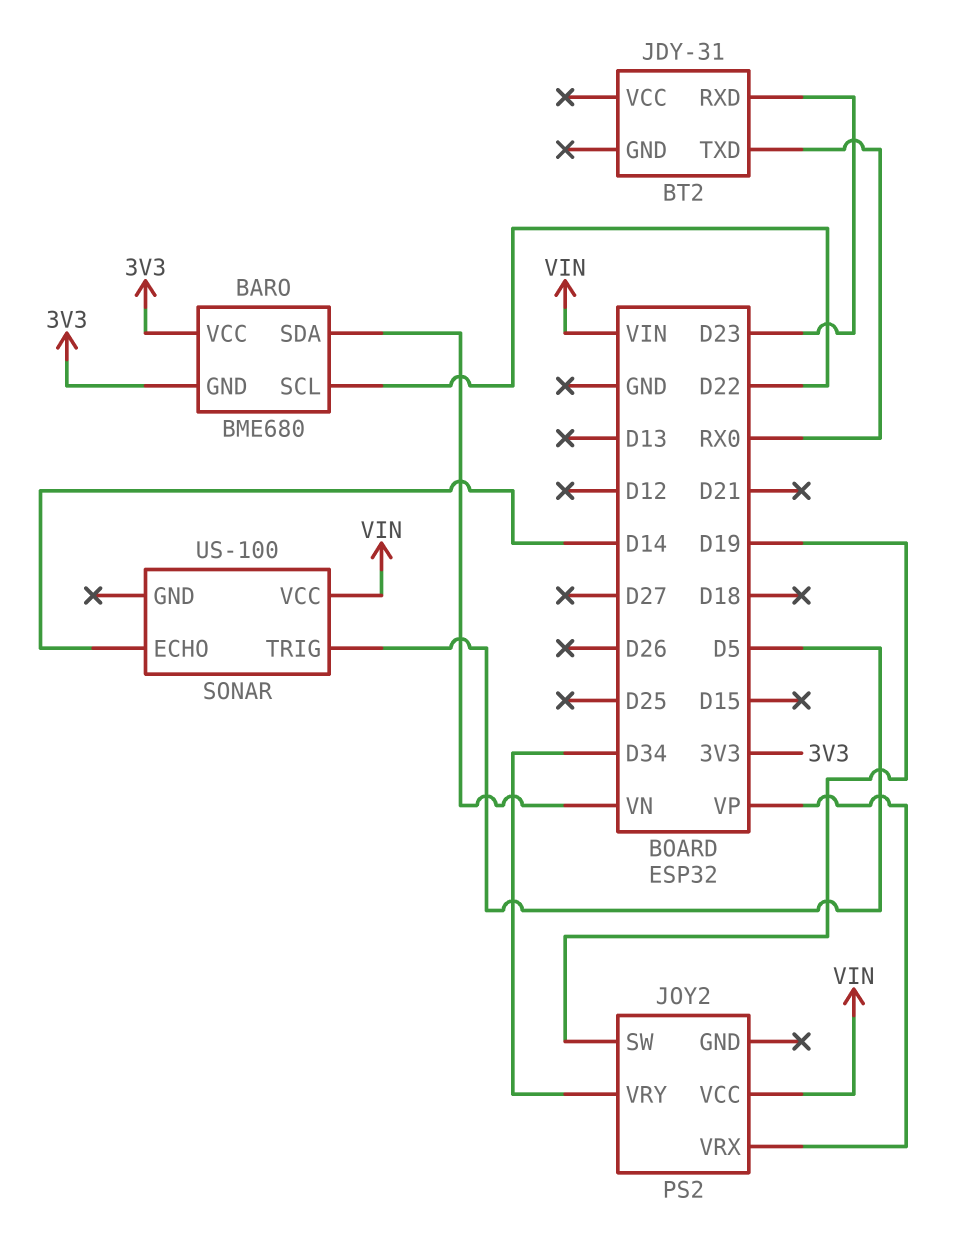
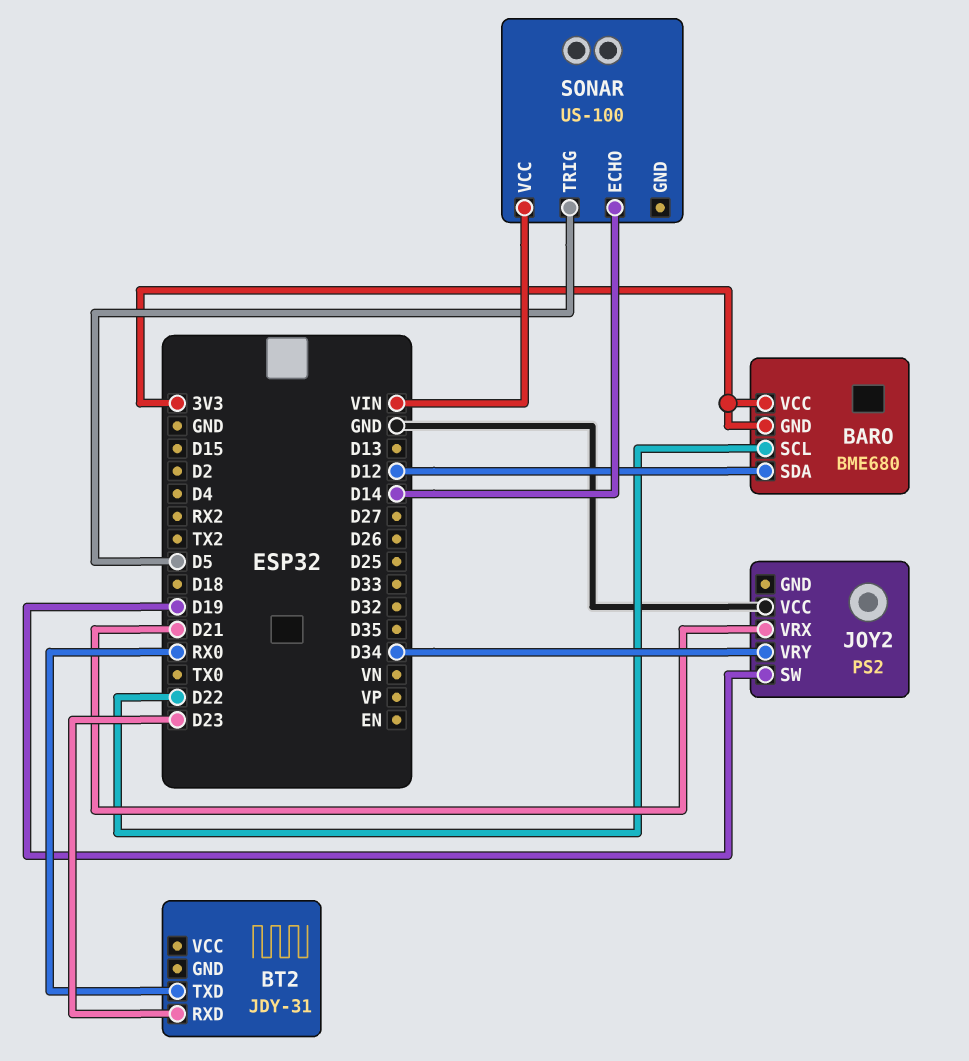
BARO pin SDA: VN -> D12
JOY2 pin VCC: VIN -> GND
JOY2 pin VRX: VP -> D21

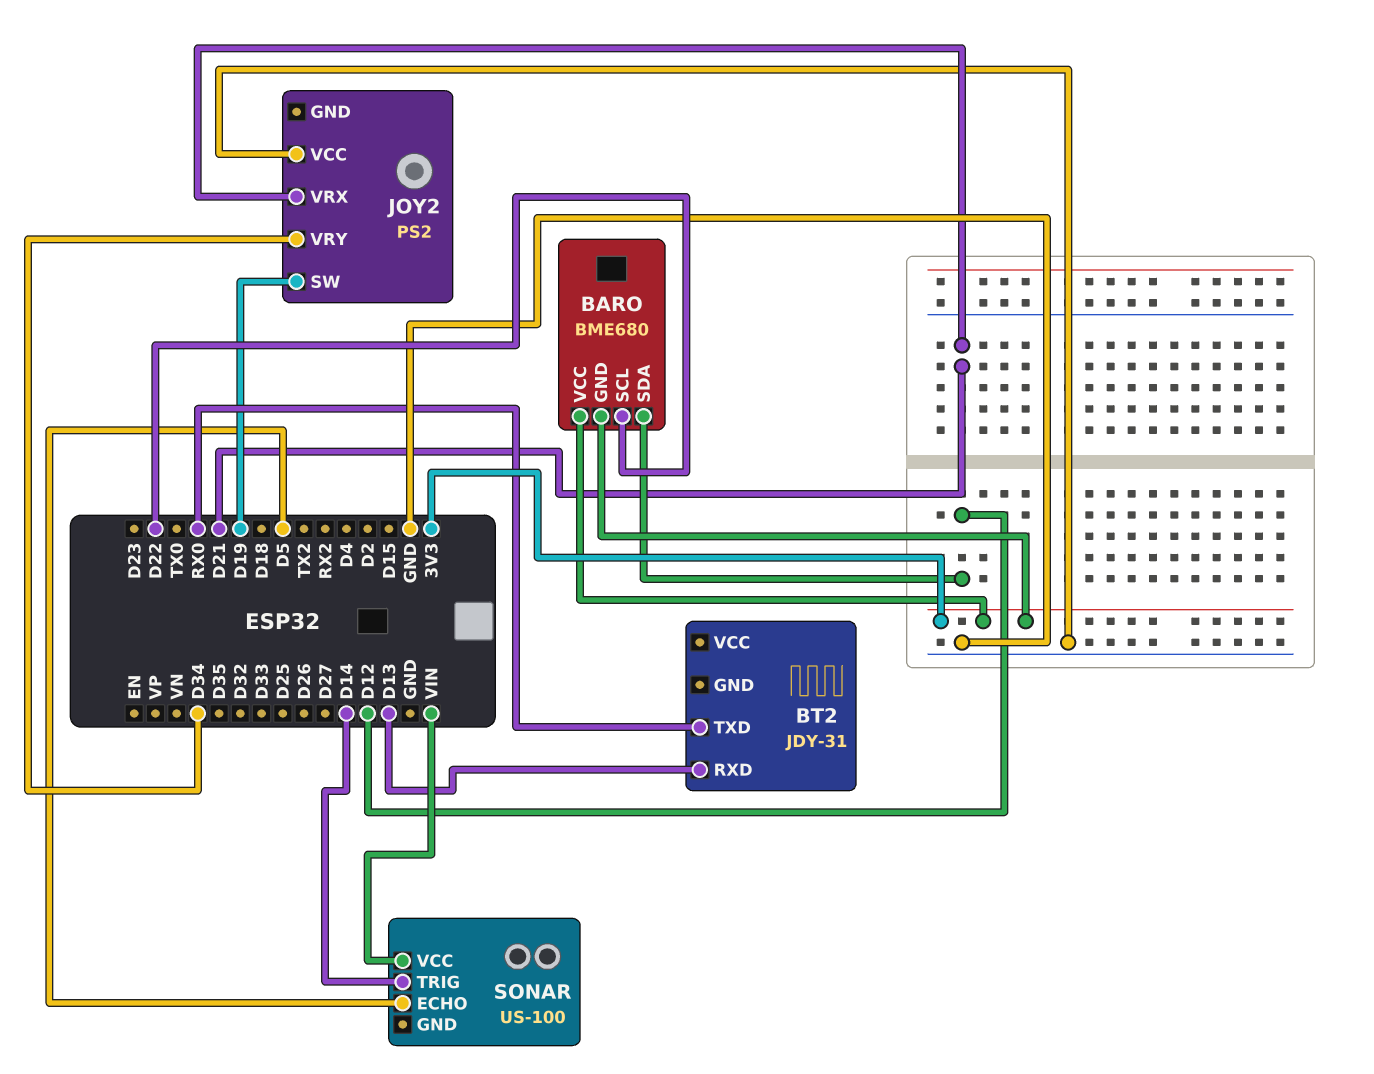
BT2 pin RXD: D23 -> D13
SONAR pin ECHO: D14 -> D5
SONAR pin TRIG: D5 -> D14

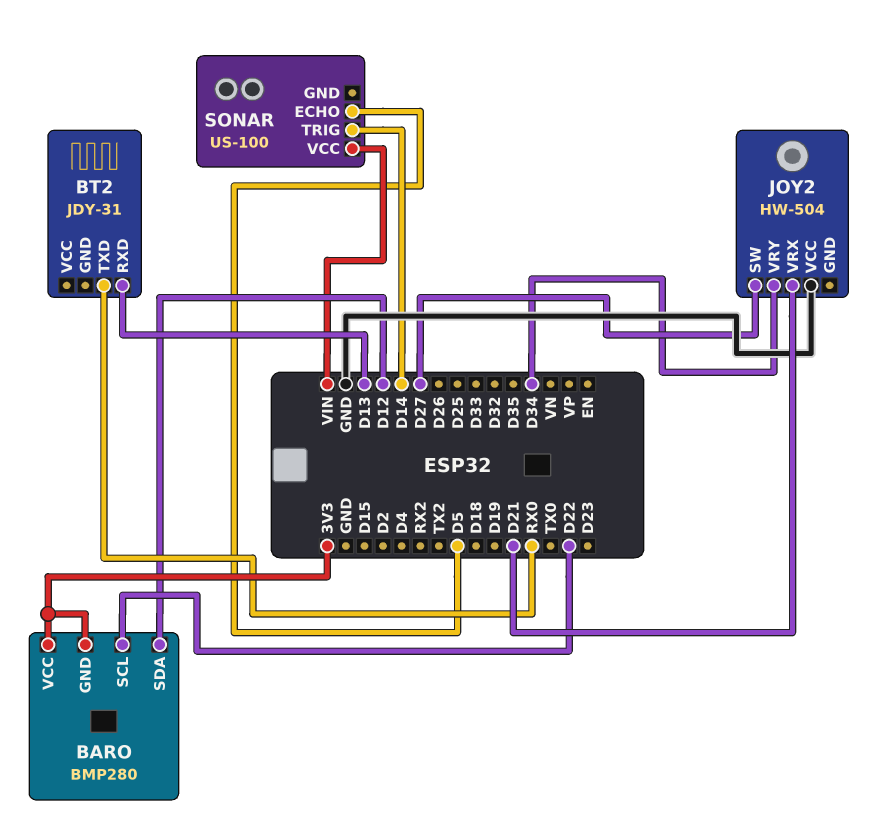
BARO: BME680 -> BMP280
JOY2: PS2 -> HW-504
JOY2 pin SW: D19 -> D27

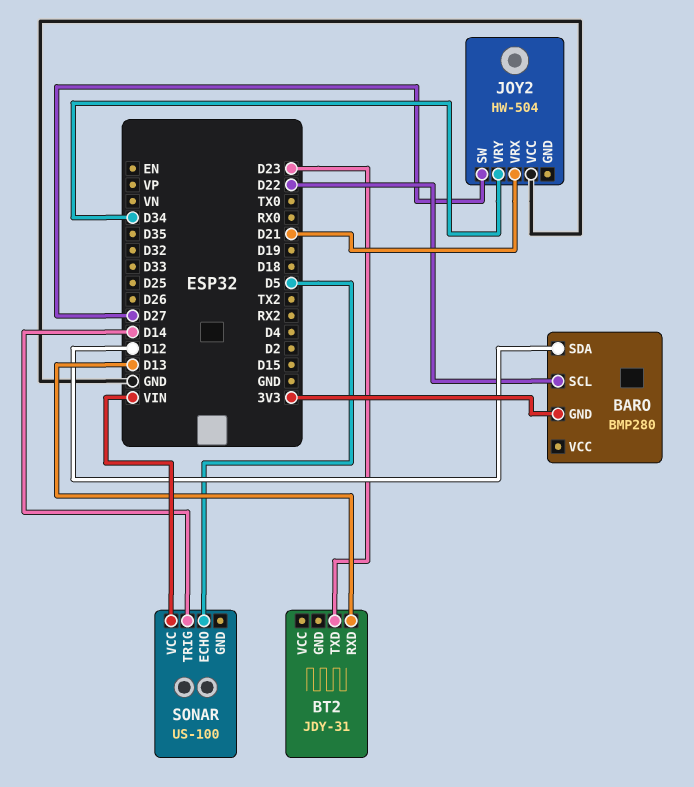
BARO pin VCC: 3V3 -> none
BT2 pin TXD: RX0 -> D23

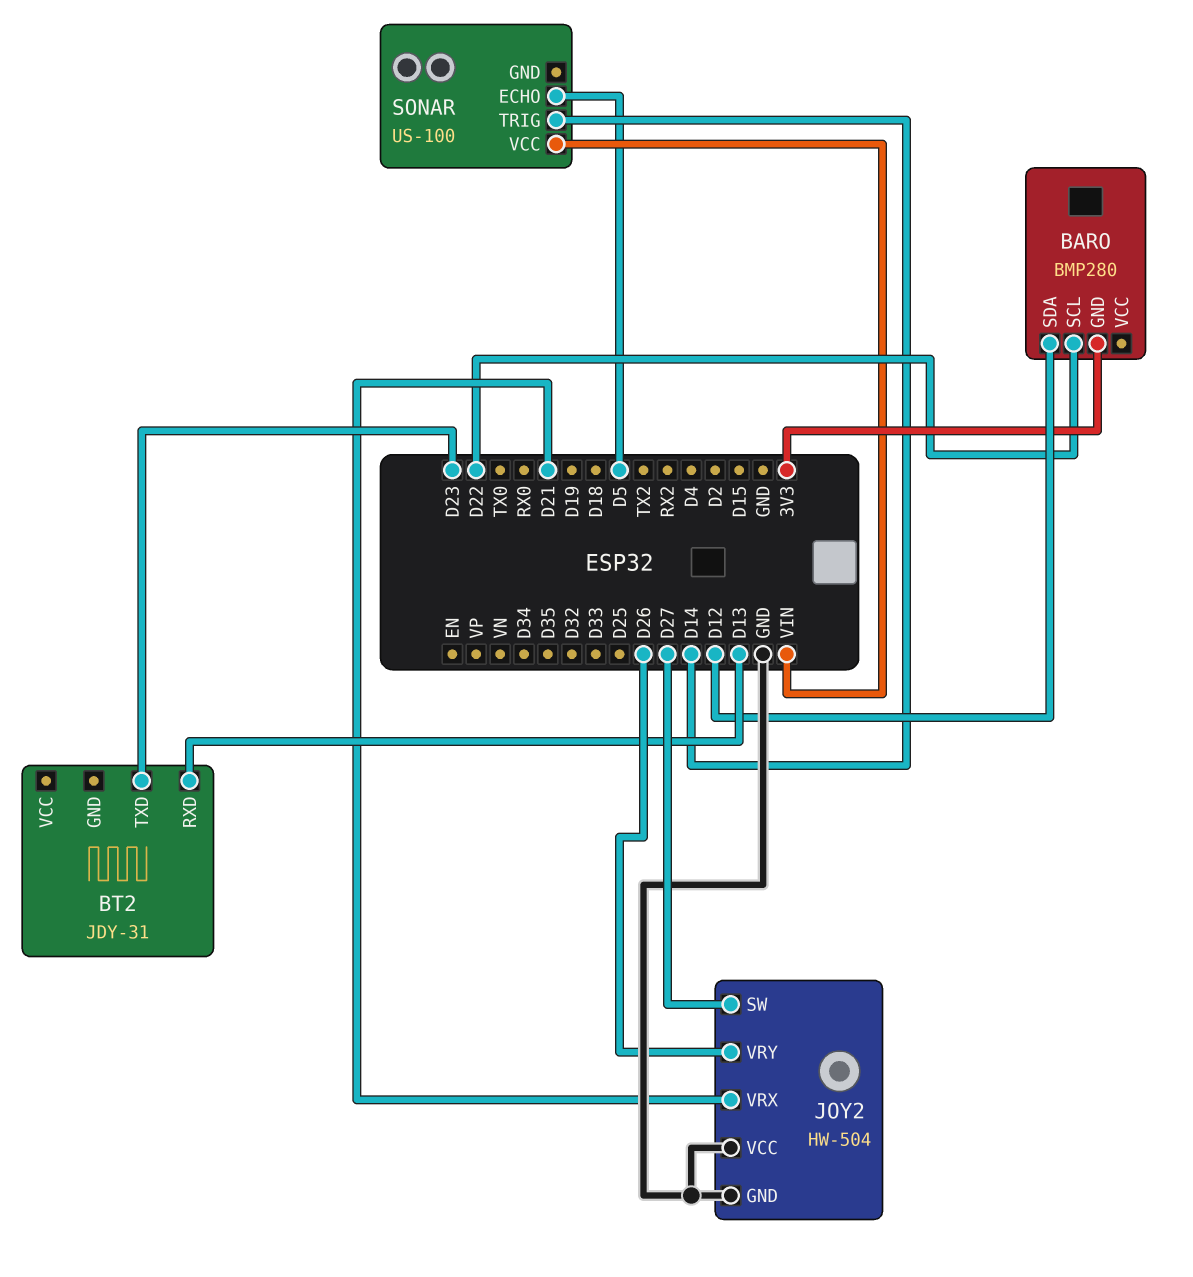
JOY2 pin GND: none -> GND
JOY2 pin VRY: D34 -> D26

